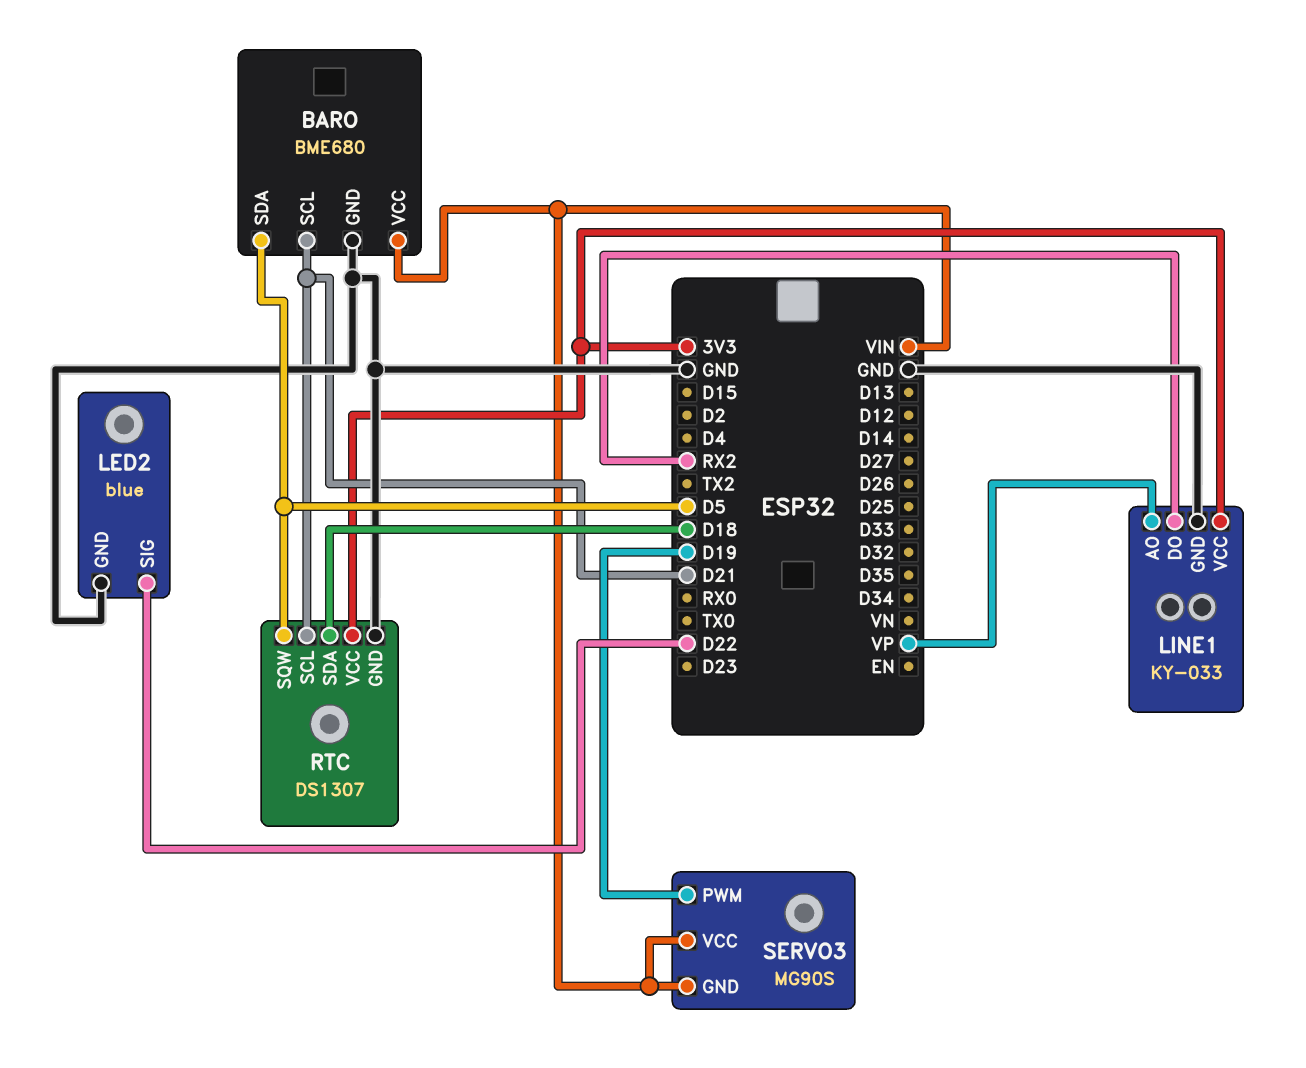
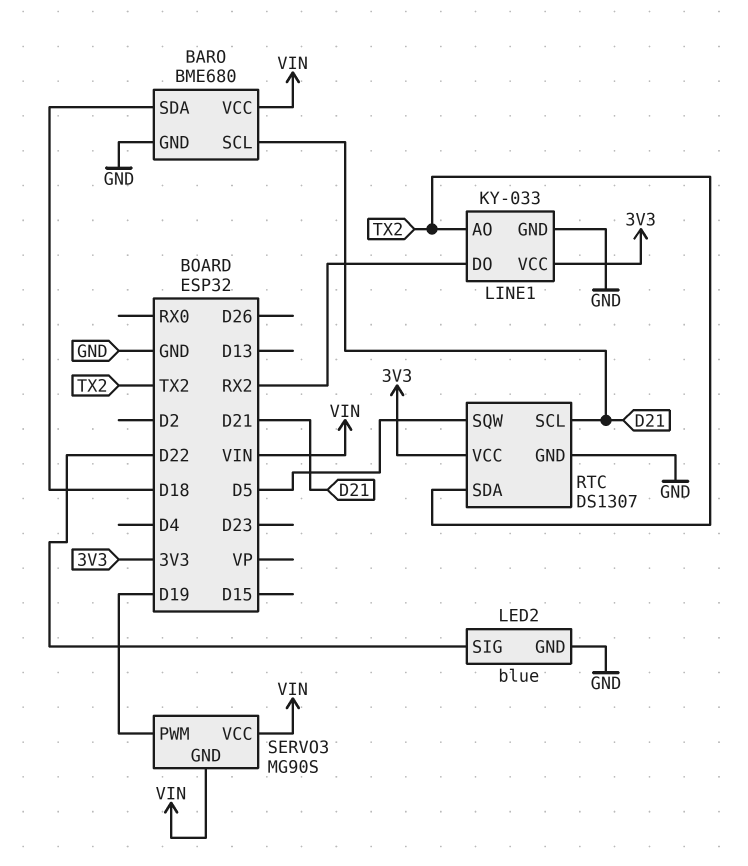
BARO pin SDA: D5 -> D18
LINE1 pin AO: VP -> TX2
RTC pin SDA: D18 -> TX2

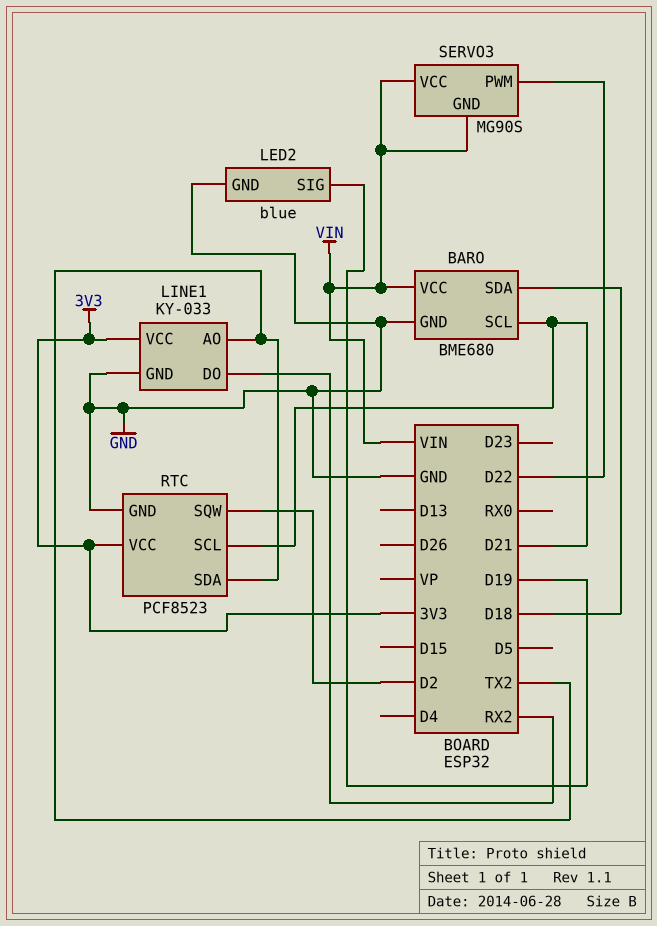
LED2 pin SIG: D22 -> D19
RTC: DS1307 -> PCF8523
RTC pin SQW: D5 -> D2
SERVO3 pin PWM: D19 -> D22

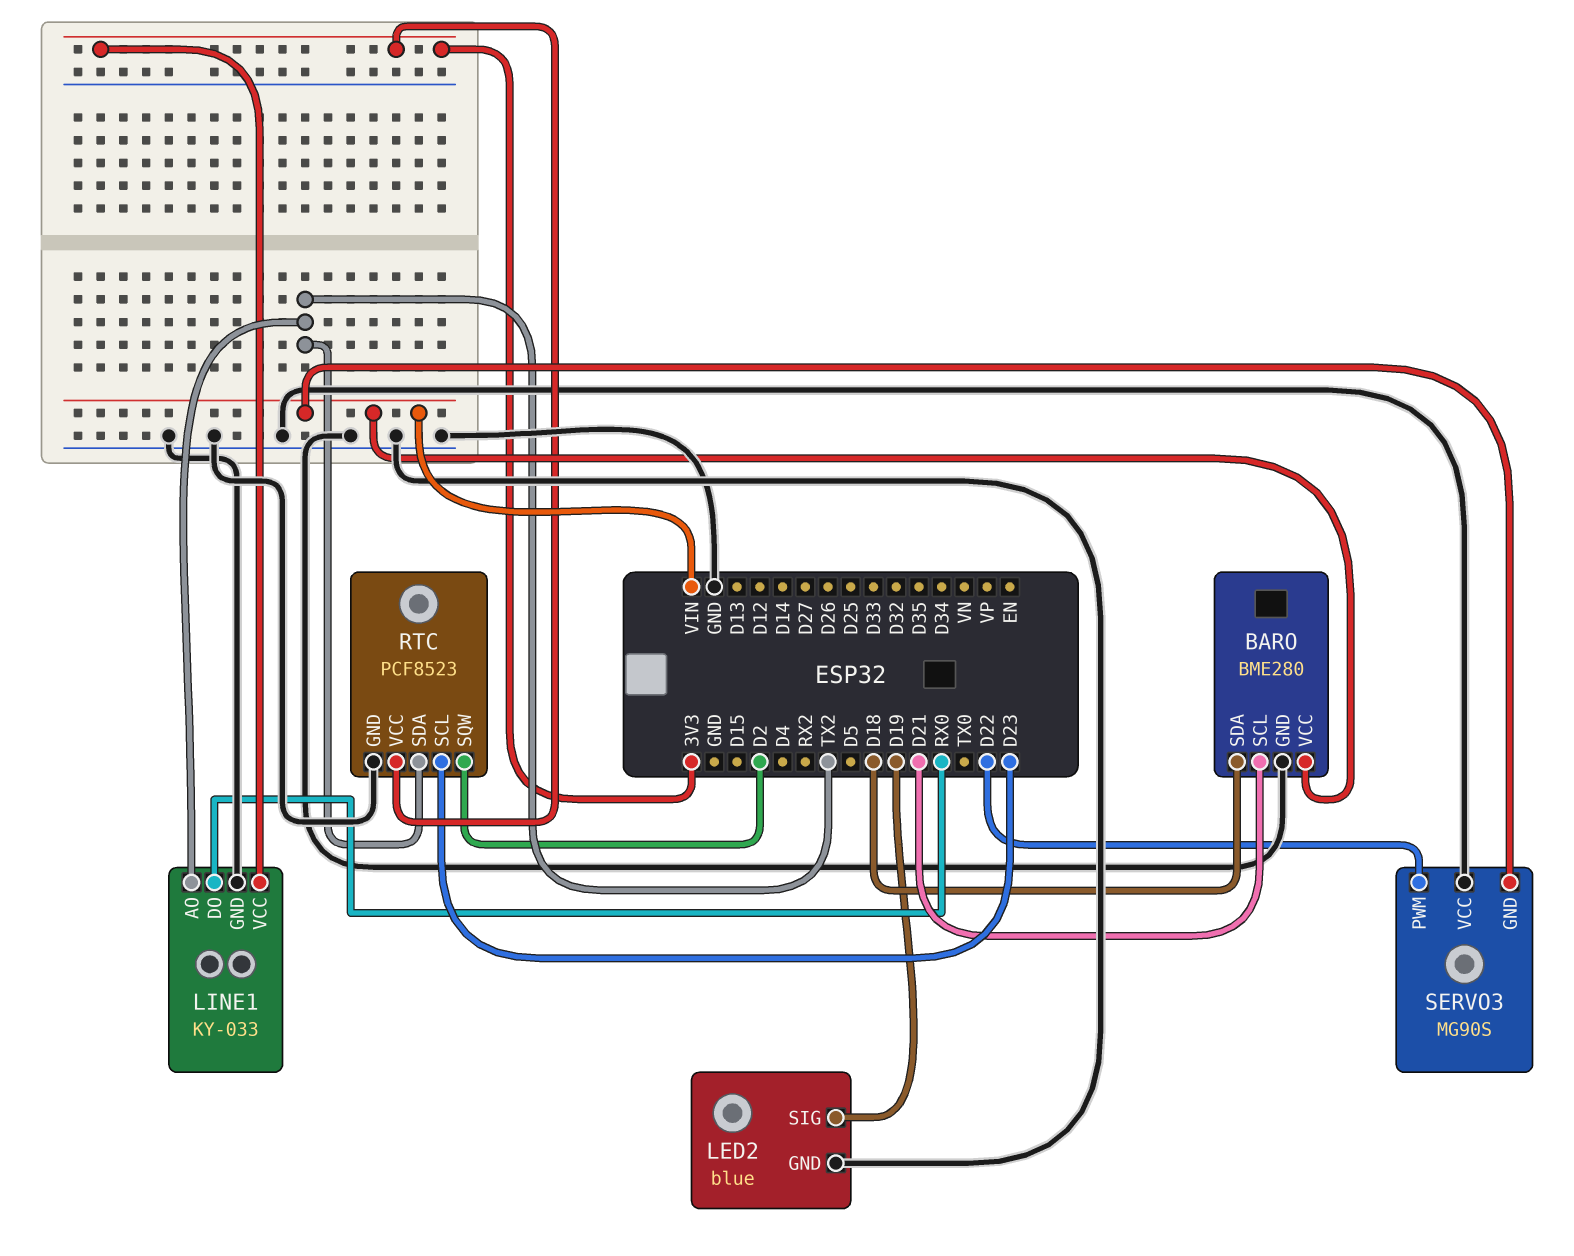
BARO: BME680 -> BME280
LINE1 pin DO: RX2 -> RX0
RTC pin SCL: D21 -> D23
SERVO3 pin VCC: VIN -> GND

